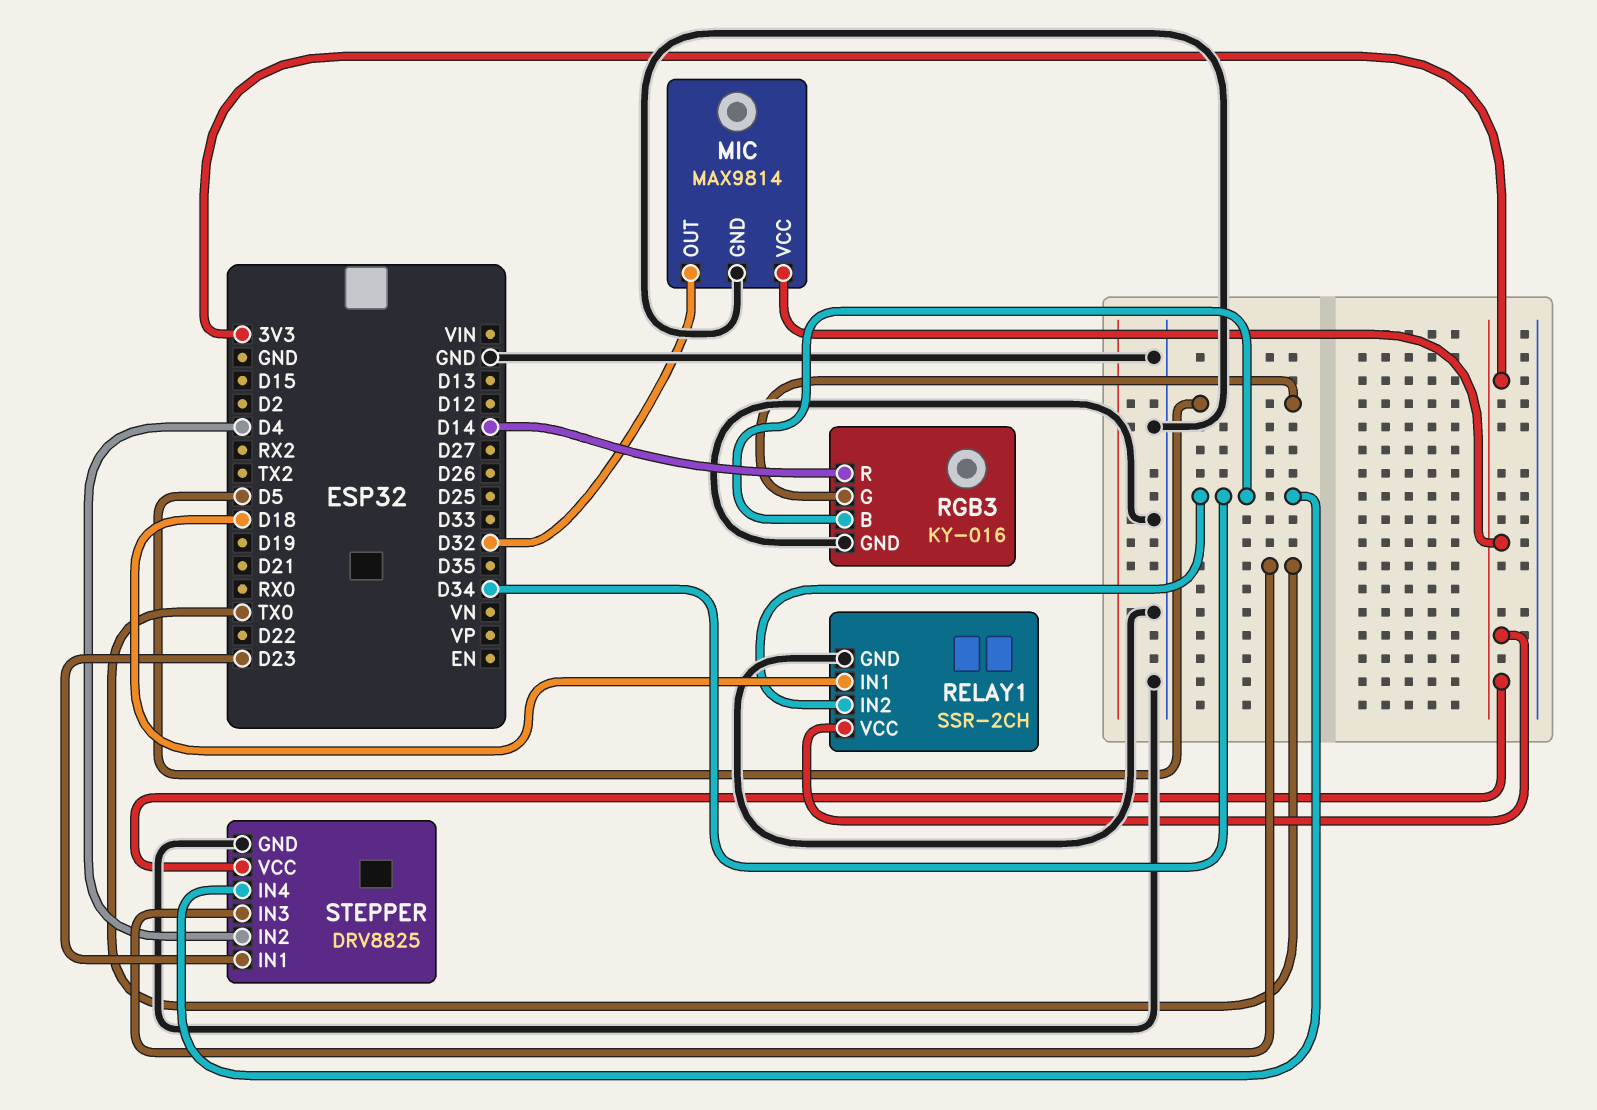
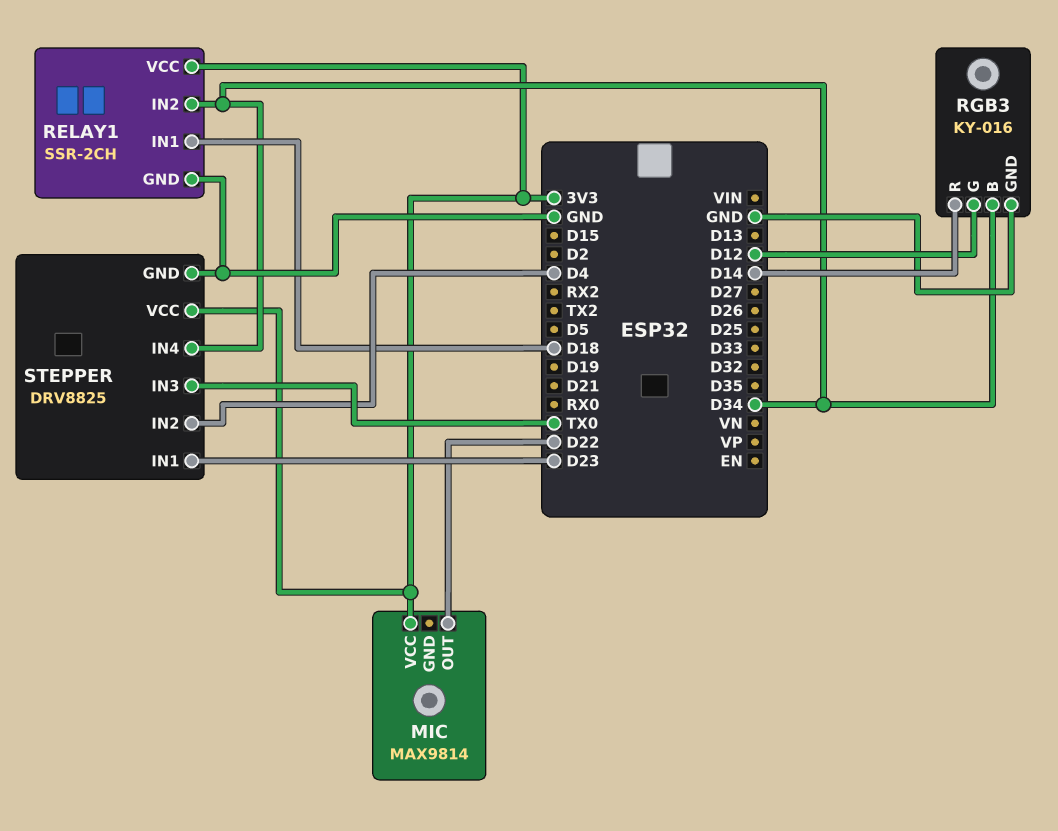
MIC pin GND: GND -> none
MIC pin OUT: D32 -> D22
RGB3 pin G: D5 -> D12

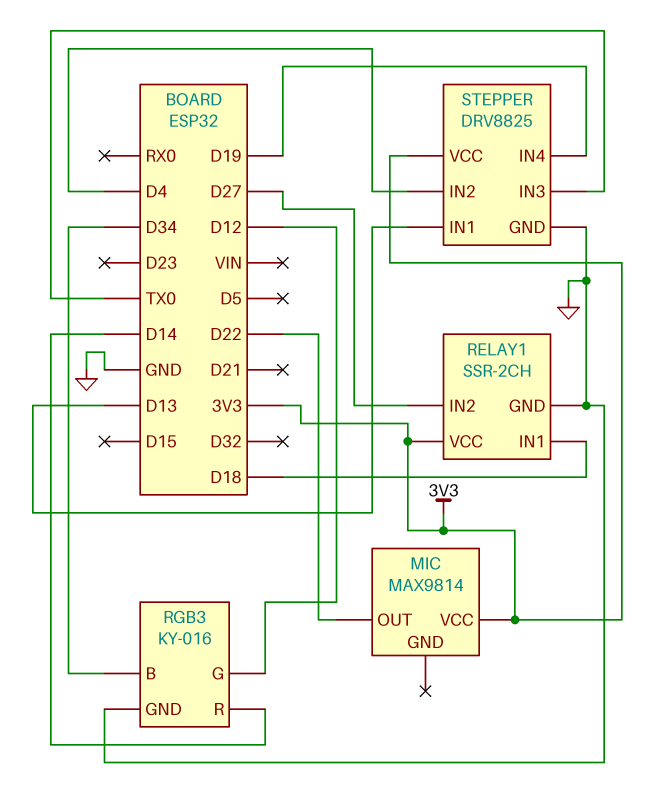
RELAY1 pin IN2: D34 -> D27
STEPPER pin IN1: D23 -> D13
STEPPER pin IN4: D34 -> D19

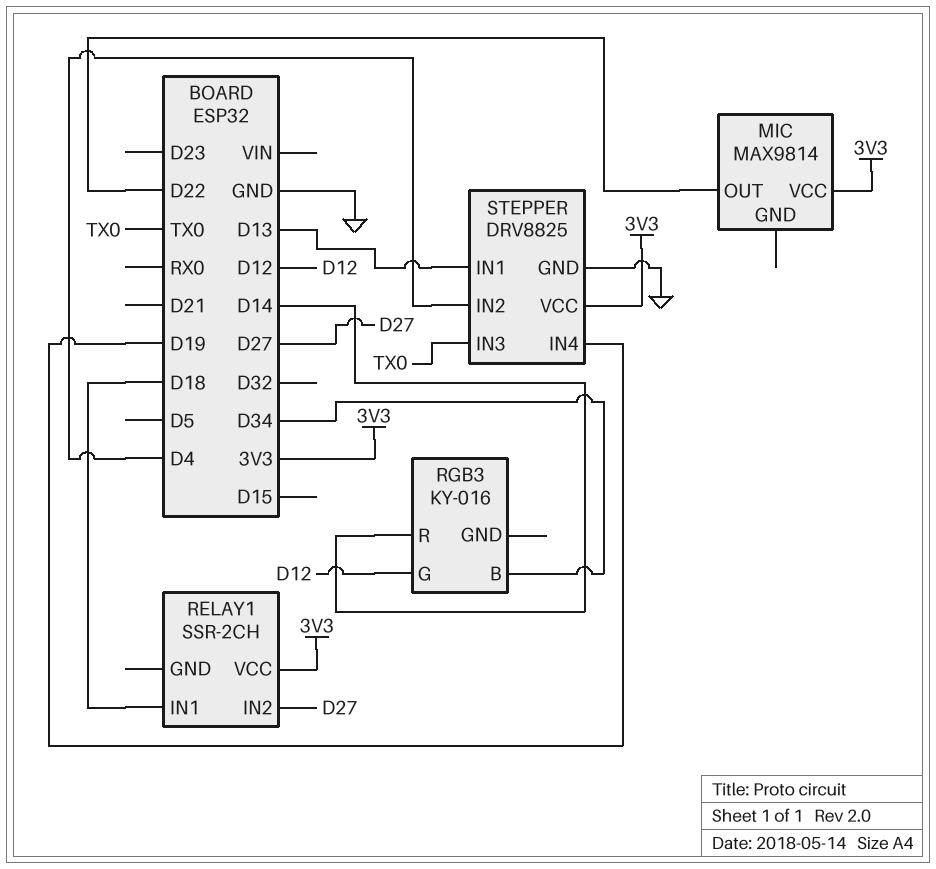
RELAY1 pin GND: GND -> none
RGB3 pin GND: GND -> none

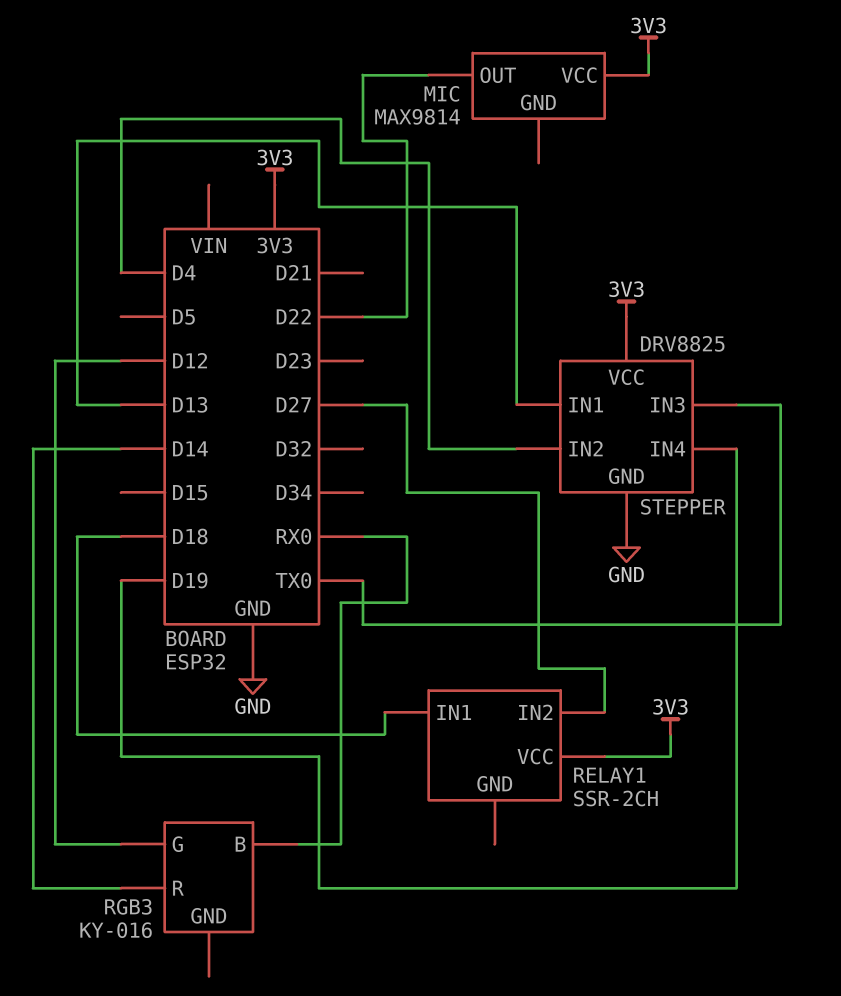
RGB3 pin B: D34 -> RX0

